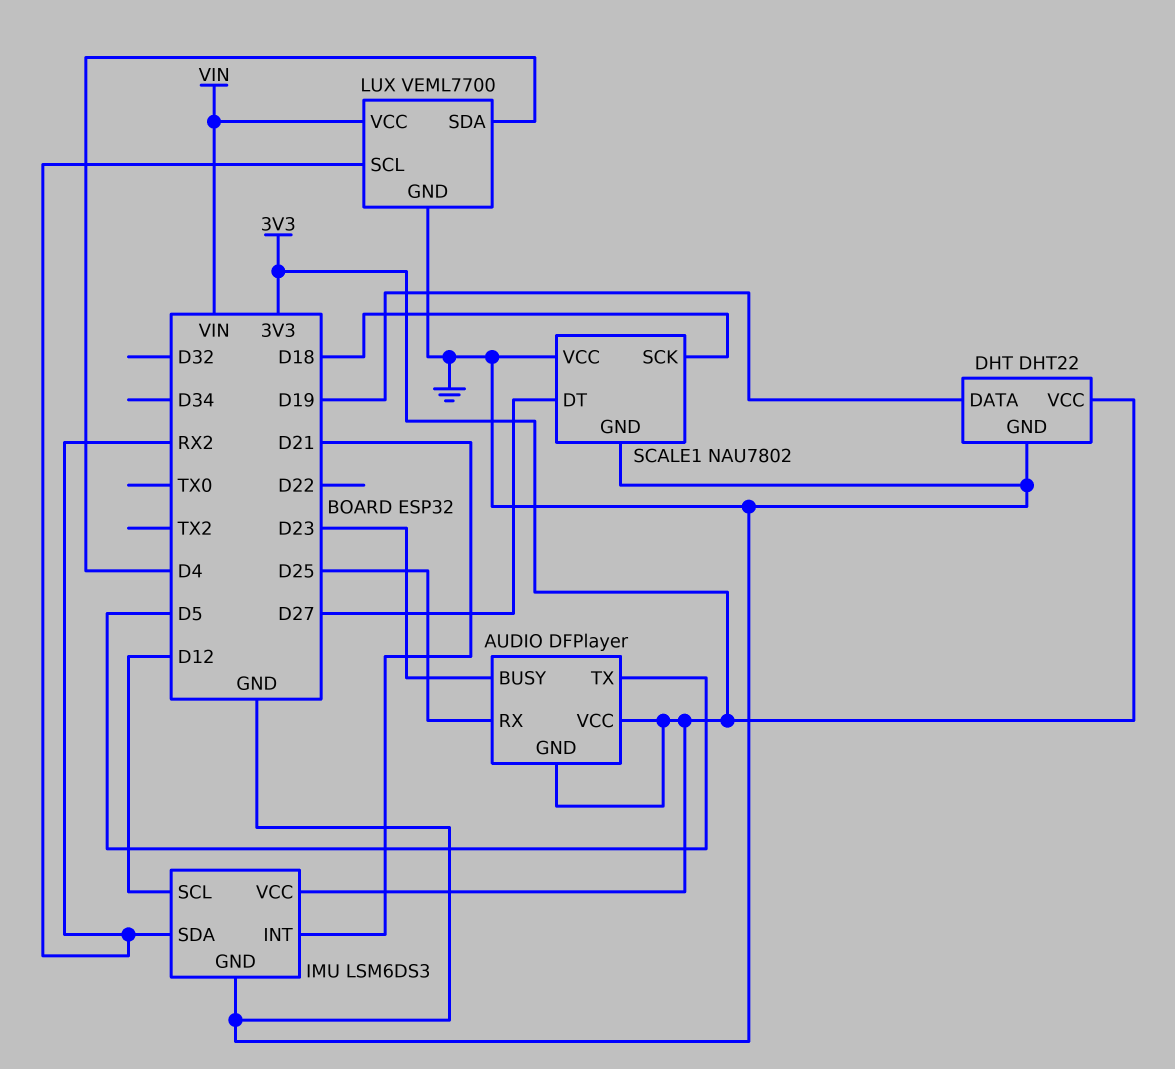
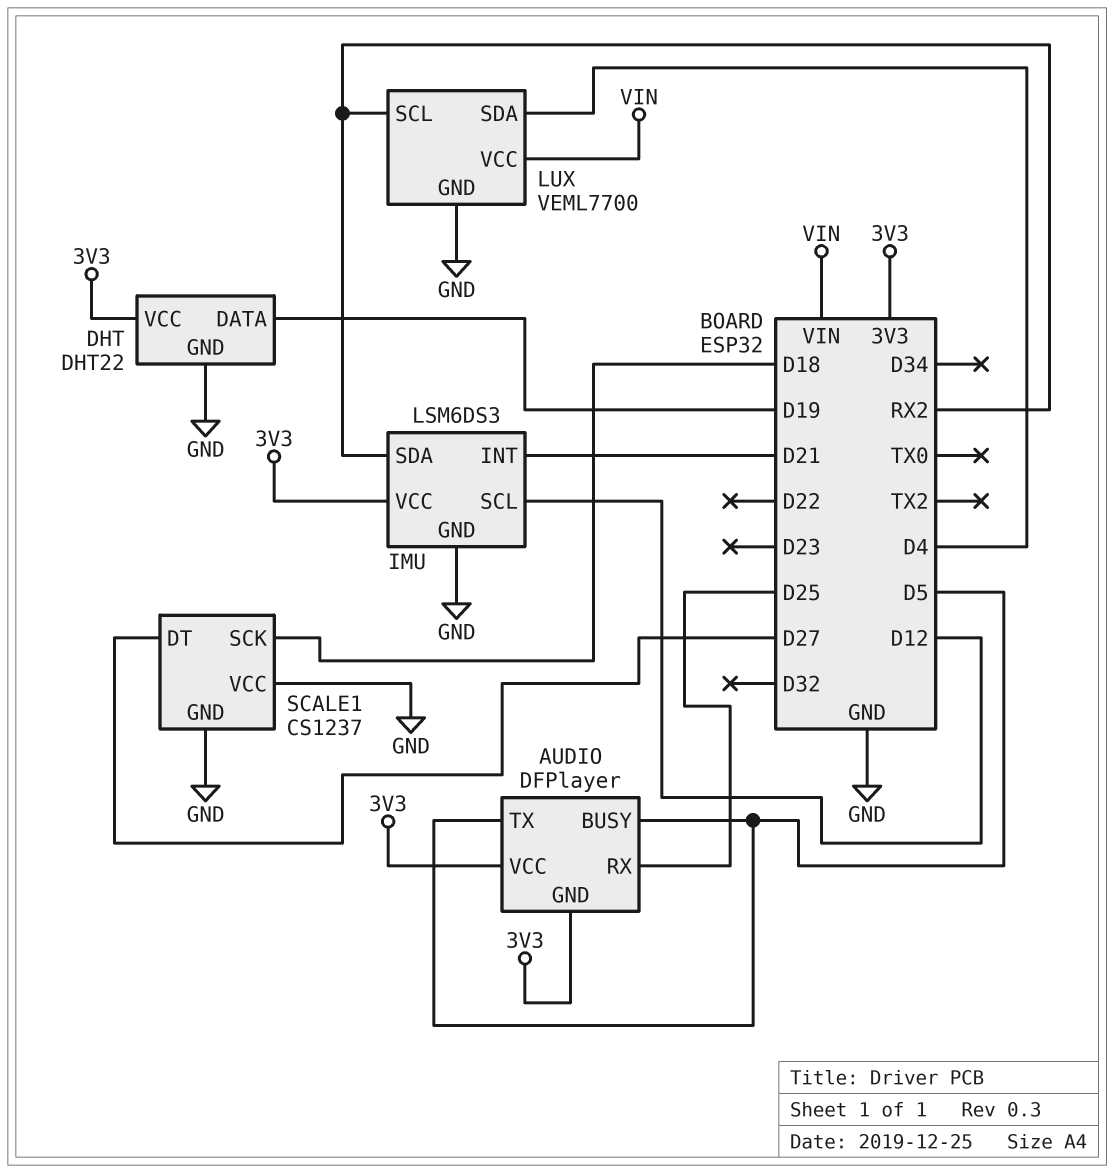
AUDIO pin BUSY: D23 -> D5
SCALE1: NAU7802 -> CS1237

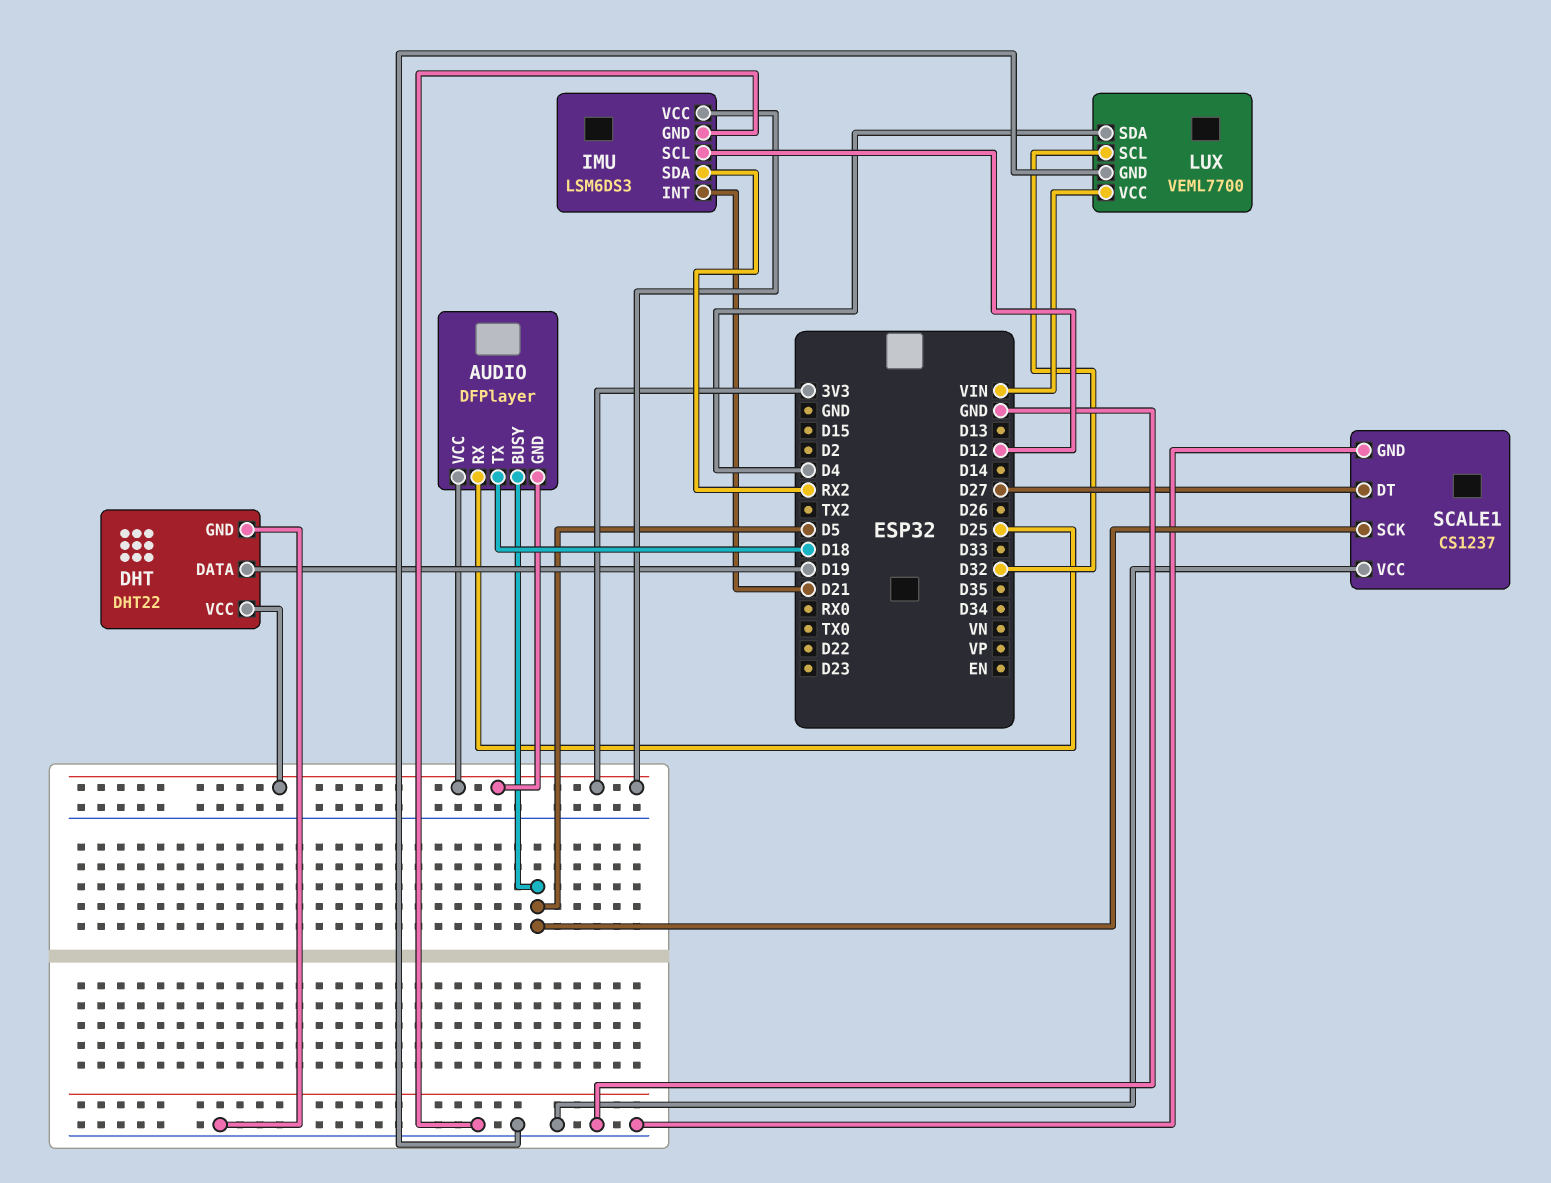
AUDIO pin TX: D5 -> D18
LUX pin SCL: RX2 -> D32
SCALE1 pin SCK: D18 -> D5

